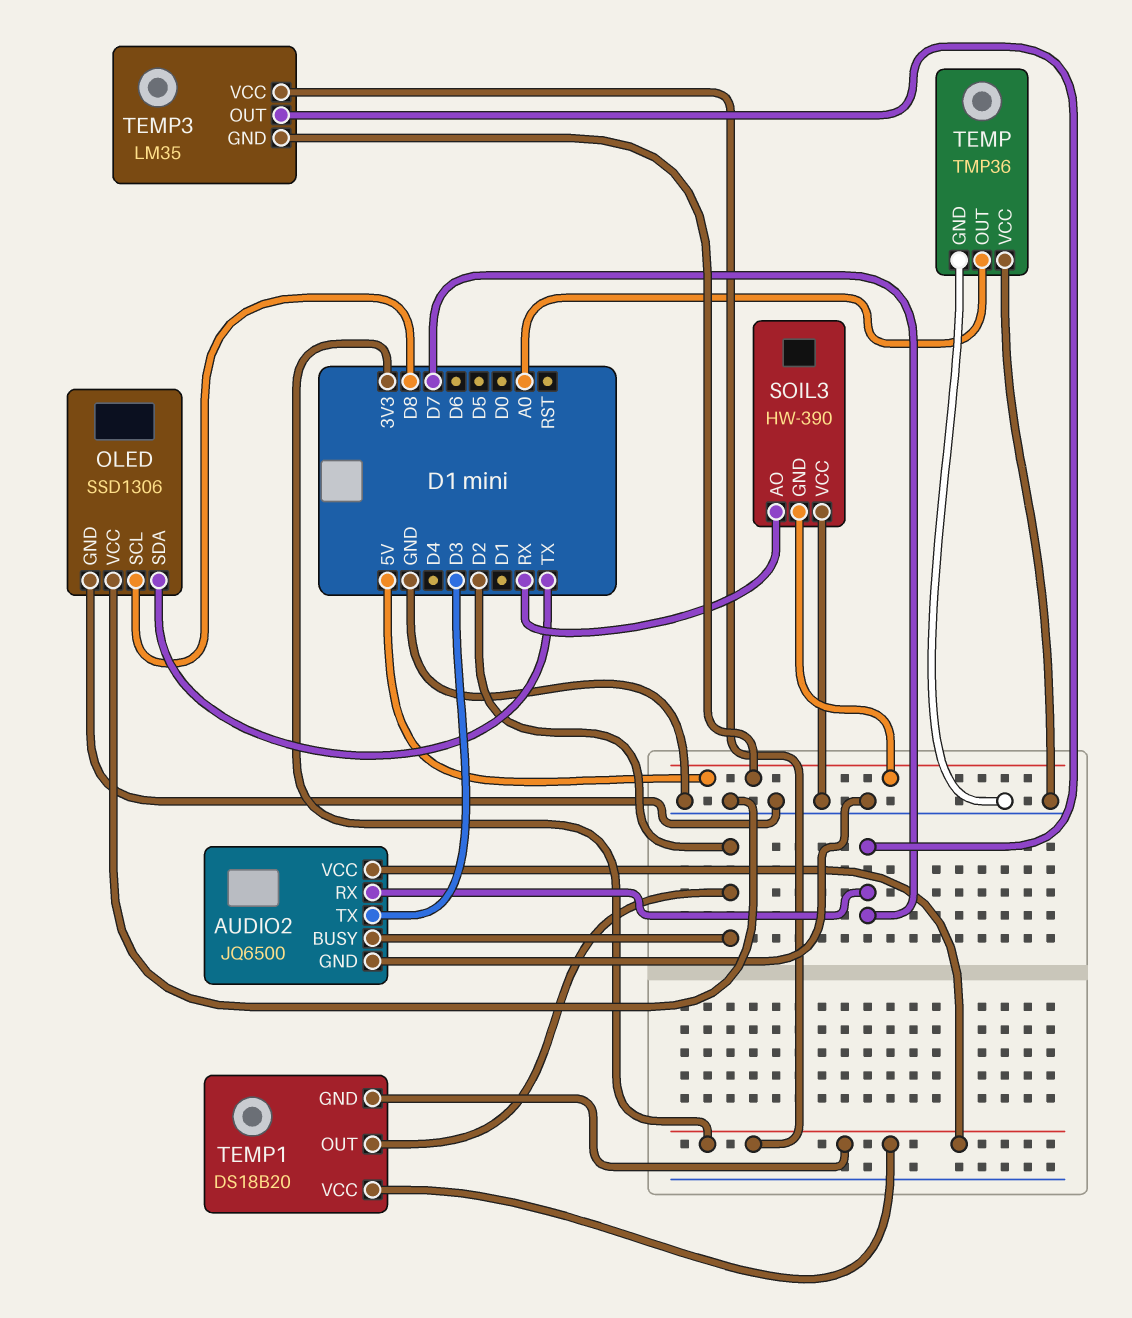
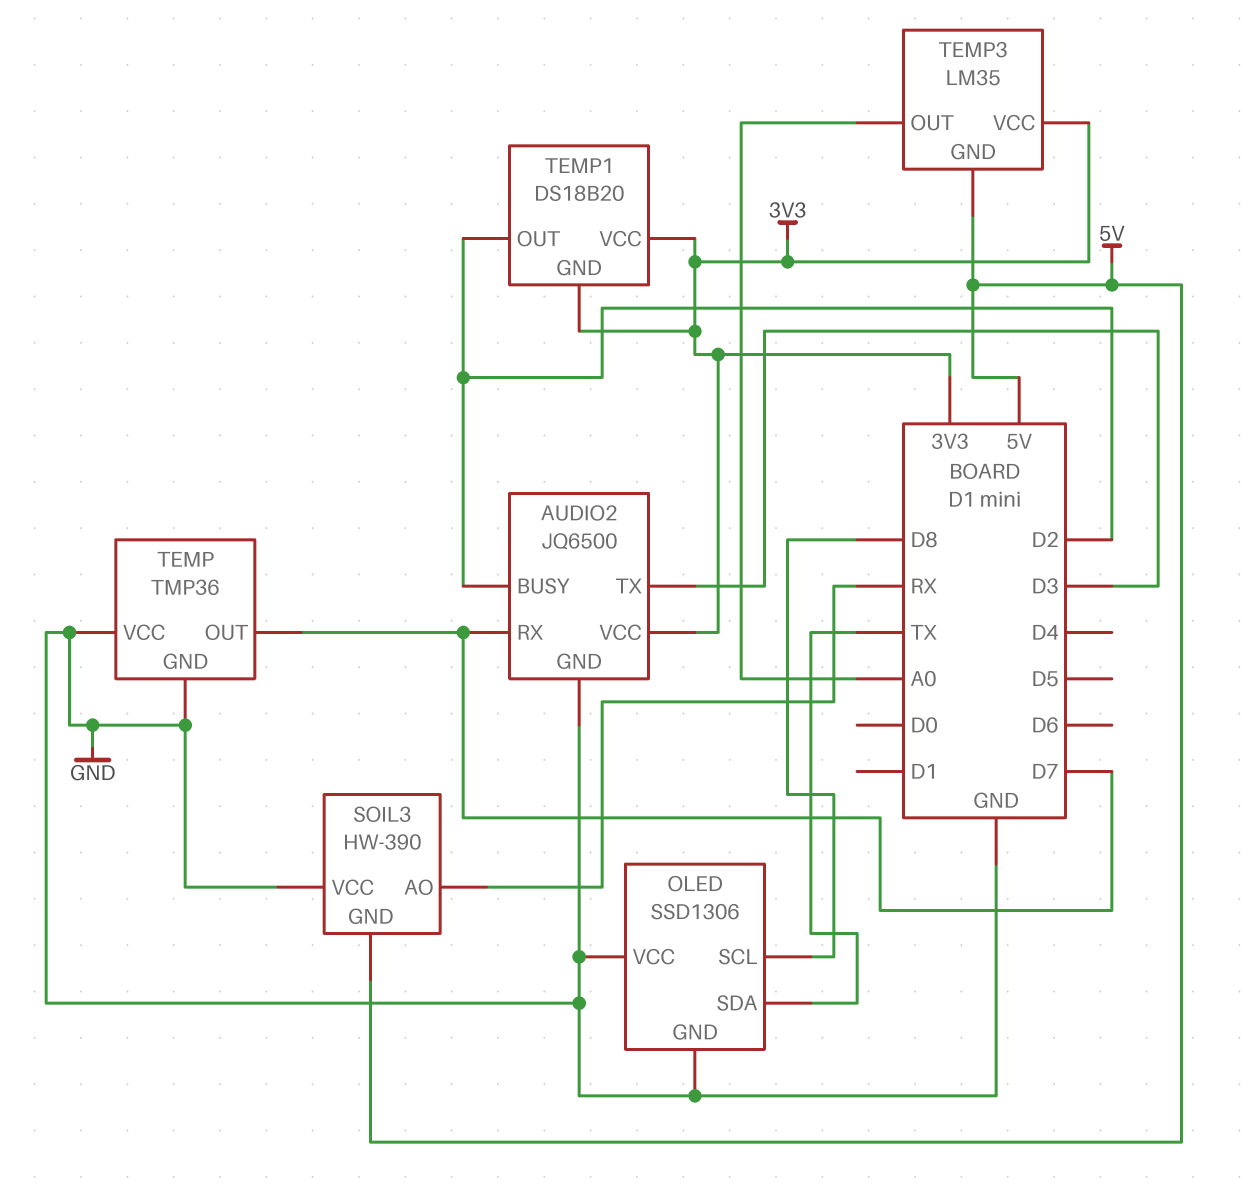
TEMP pin OUT: A0 -> D7
TEMP3 pin OUT: D7 -> A0

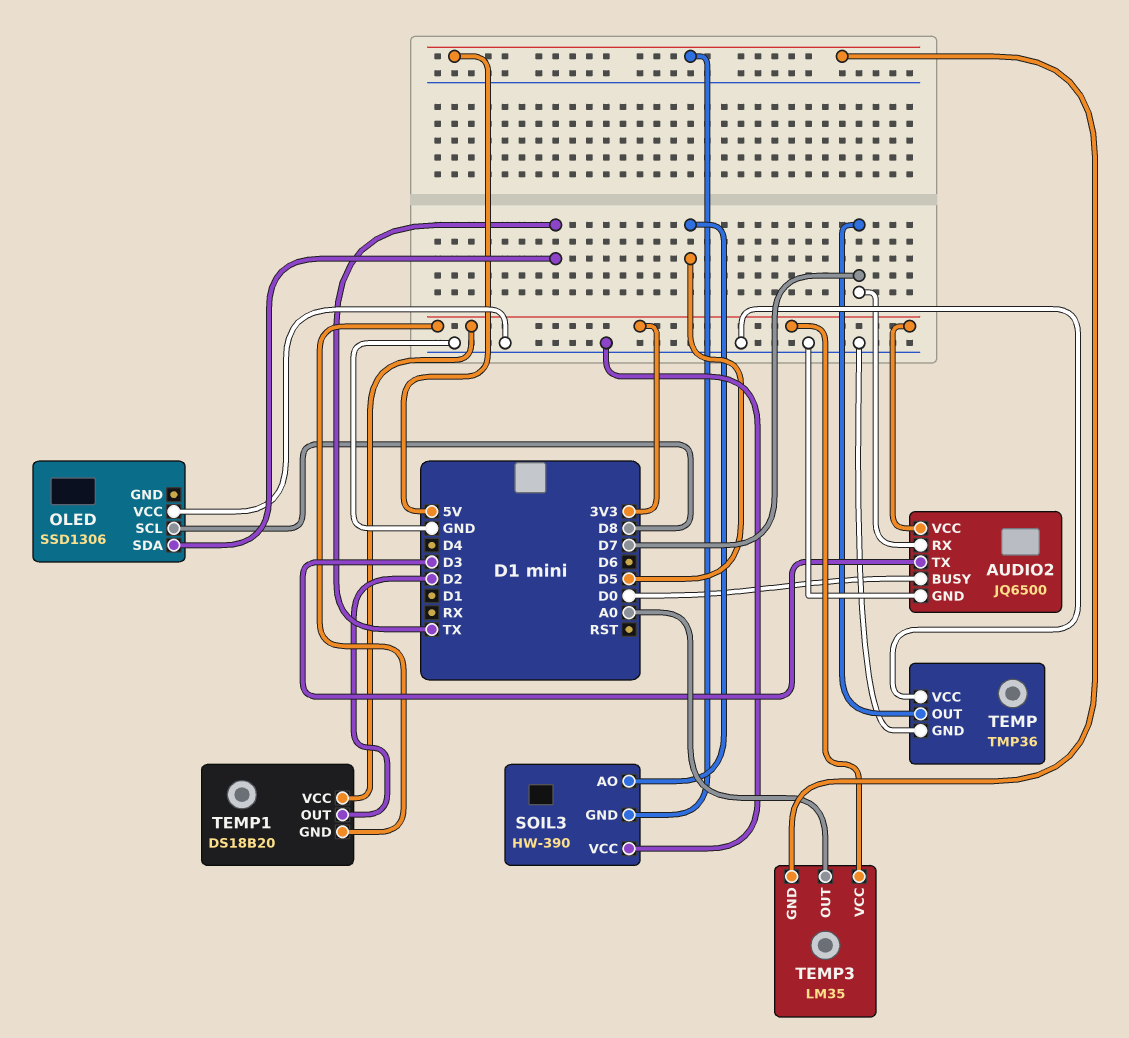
AUDIO2 pin BUSY: D2 -> D0
OLED pin GND: GND -> none
SOIL3 pin AO: RX -> D5

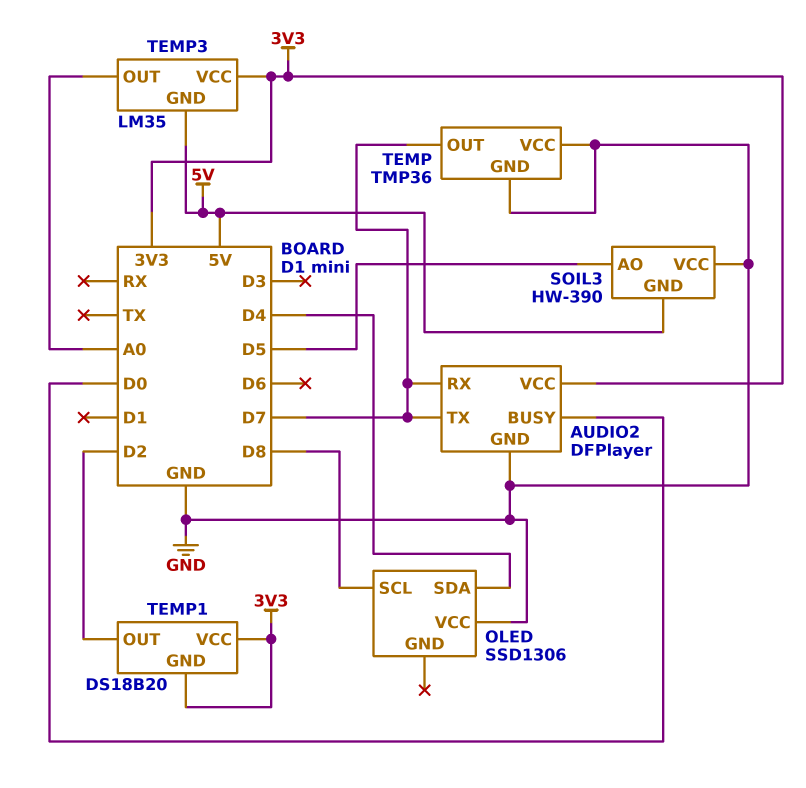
AUDIO2: JQ6500 -> DFPlayer
AUDIO2 pin TX: D3 -> D7
OLED pin SDA: TX -> D4

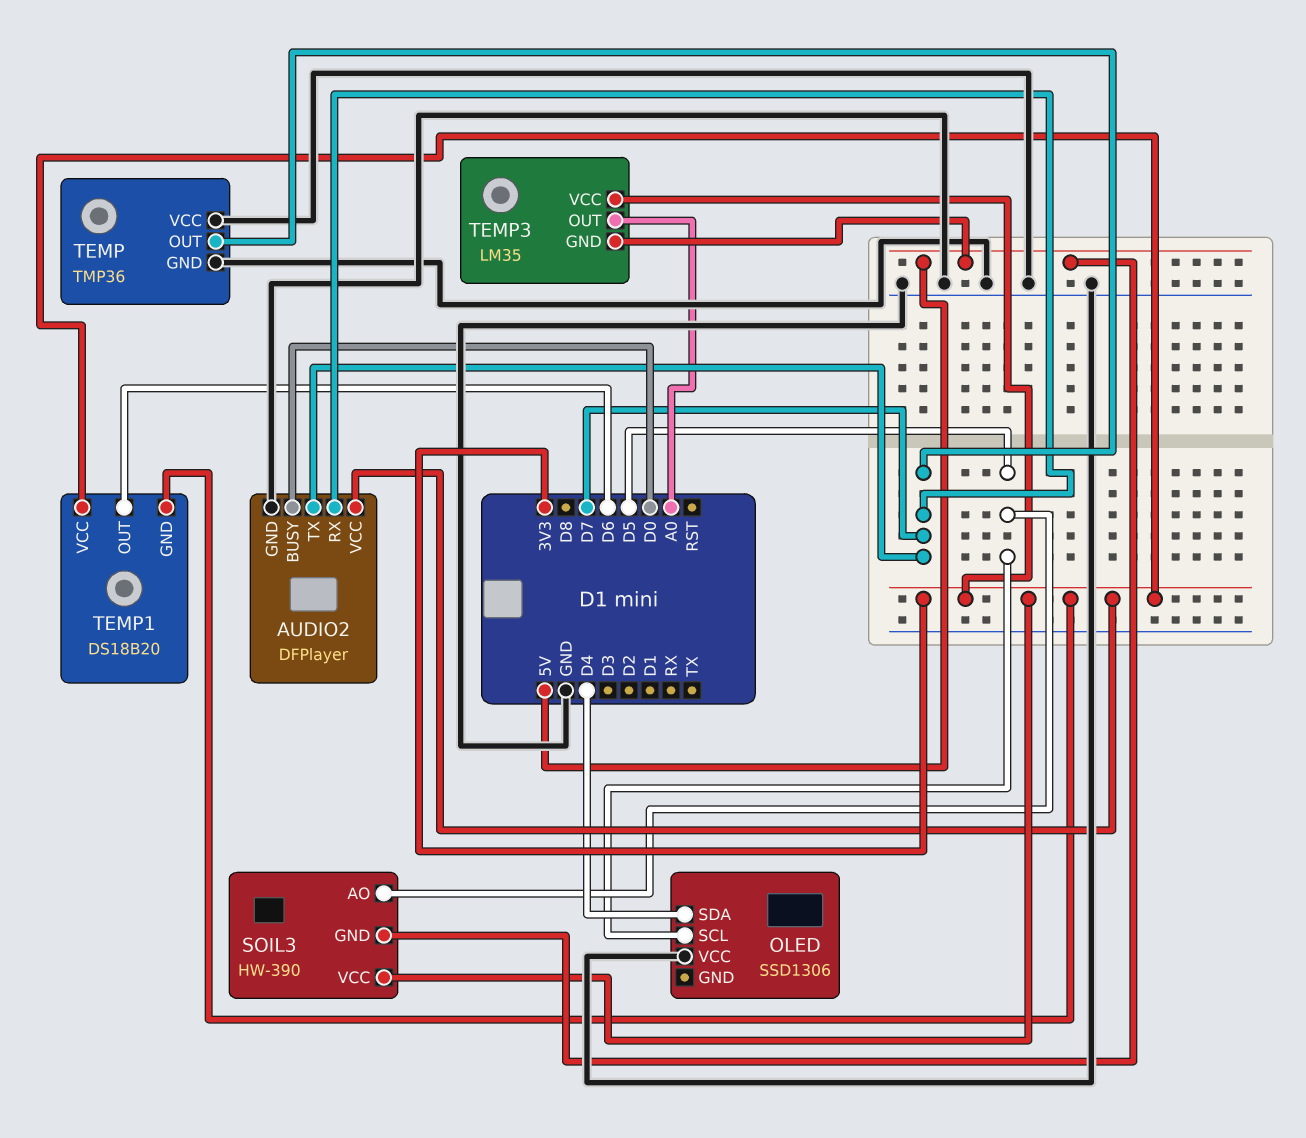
OLED pin SCL: D8 -> D5
SOIL3 pin VCC: GND -> 3V3
TEMP1 pin OUT: D2 -> D6

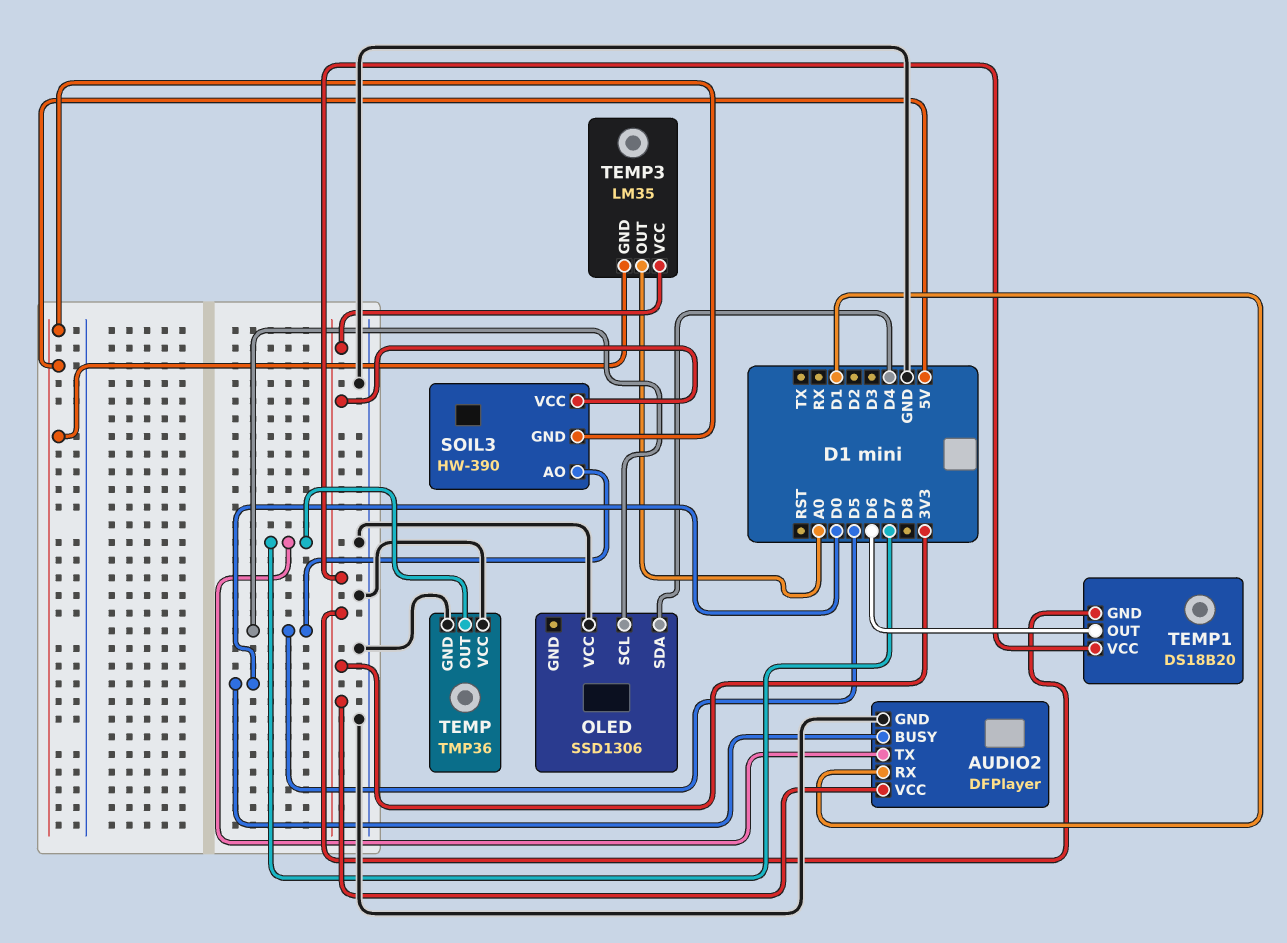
AUDIO2 pin RX: D7 -> D1

